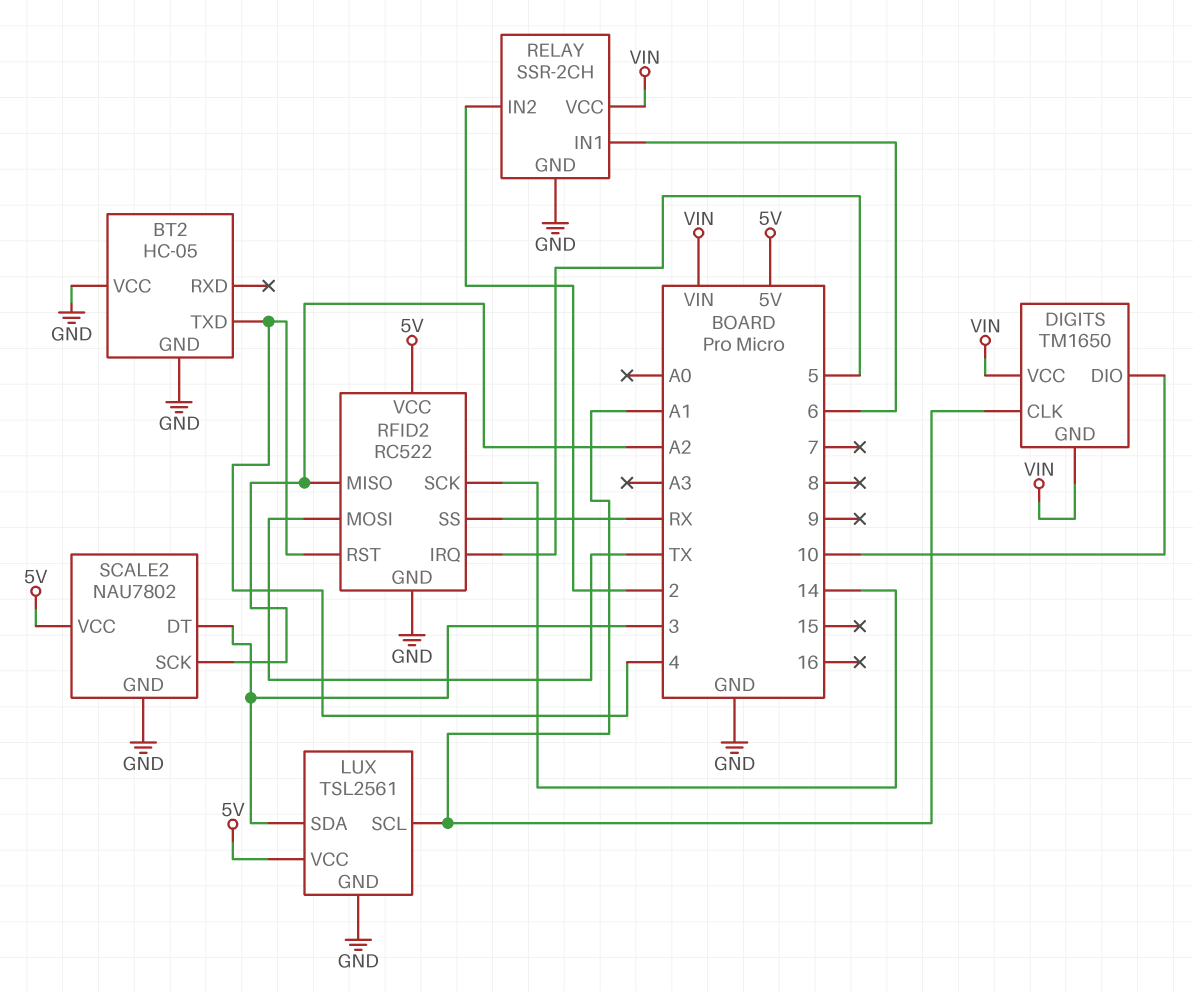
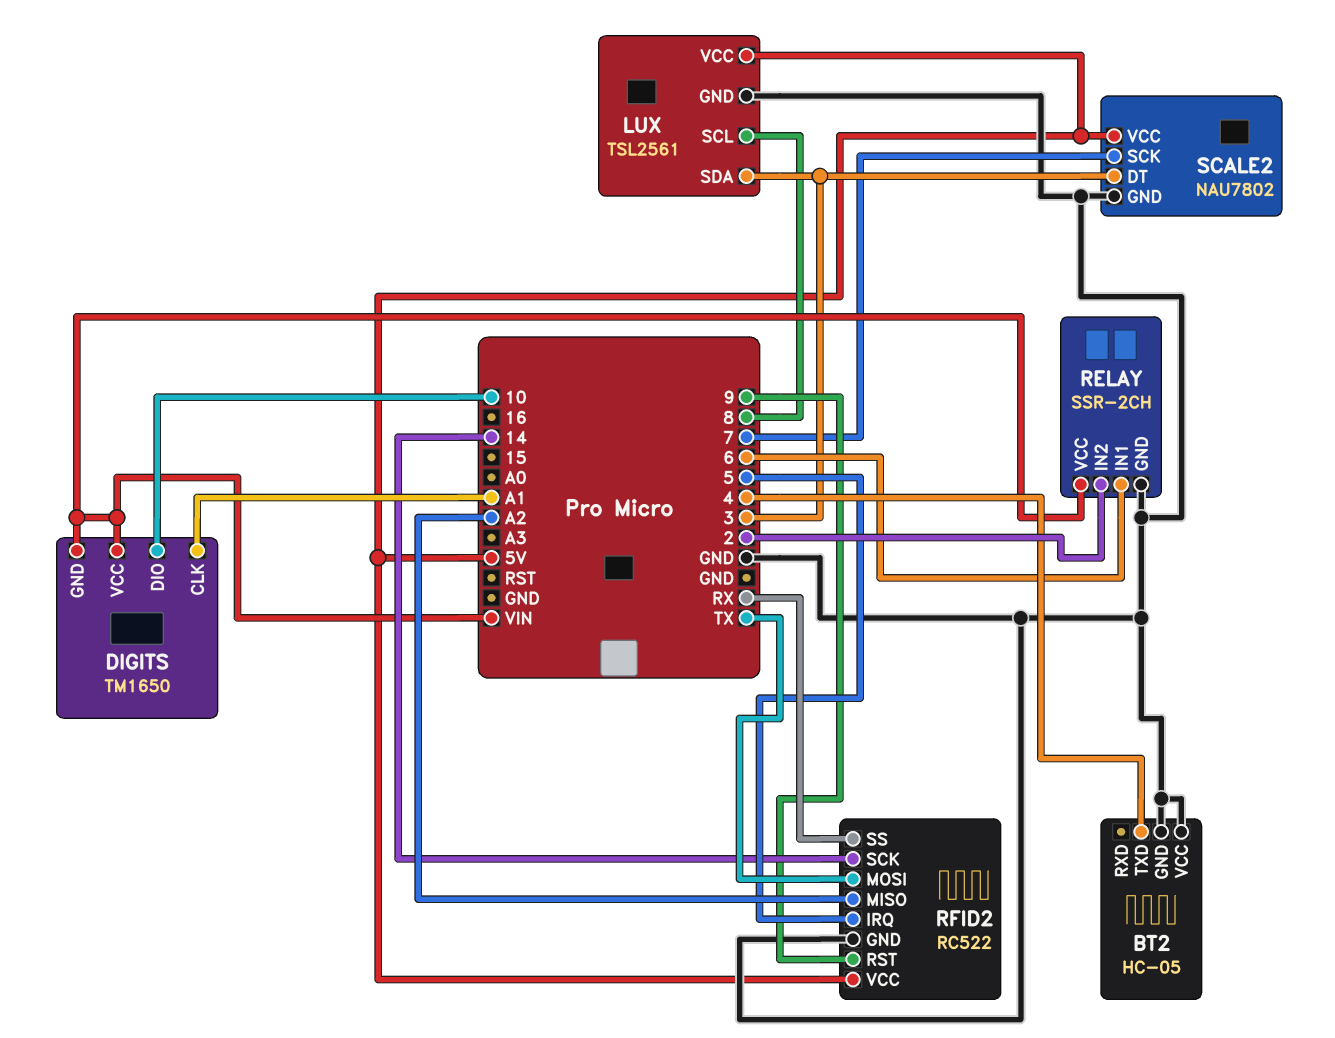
LUX pin SCL: A1 -> 8
RFID2 pin RST: 4 -> 9
SCALE2 pin SCK: A2 -> 7

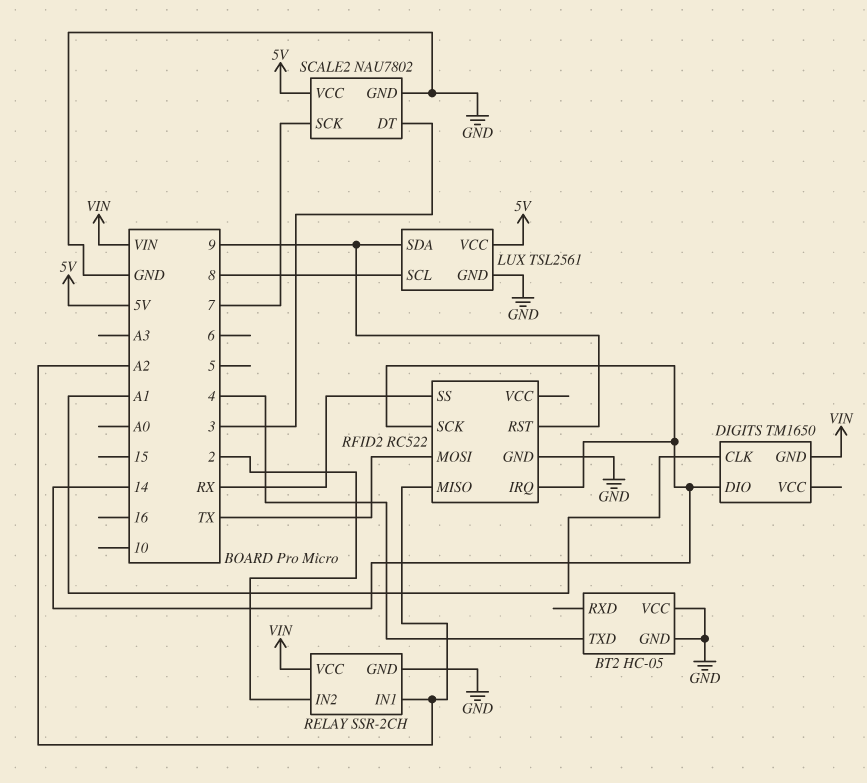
DIGITS pin DIO: 10 -> 14
DIGITS pin VCC: VIN -> none
LUX pin SDA: 3 -> 9
RELAY pin IN1: 6 -> A2
RFID2 pin IRQ: 5 -> 14
RFID2 pin VCC: 5V -> none

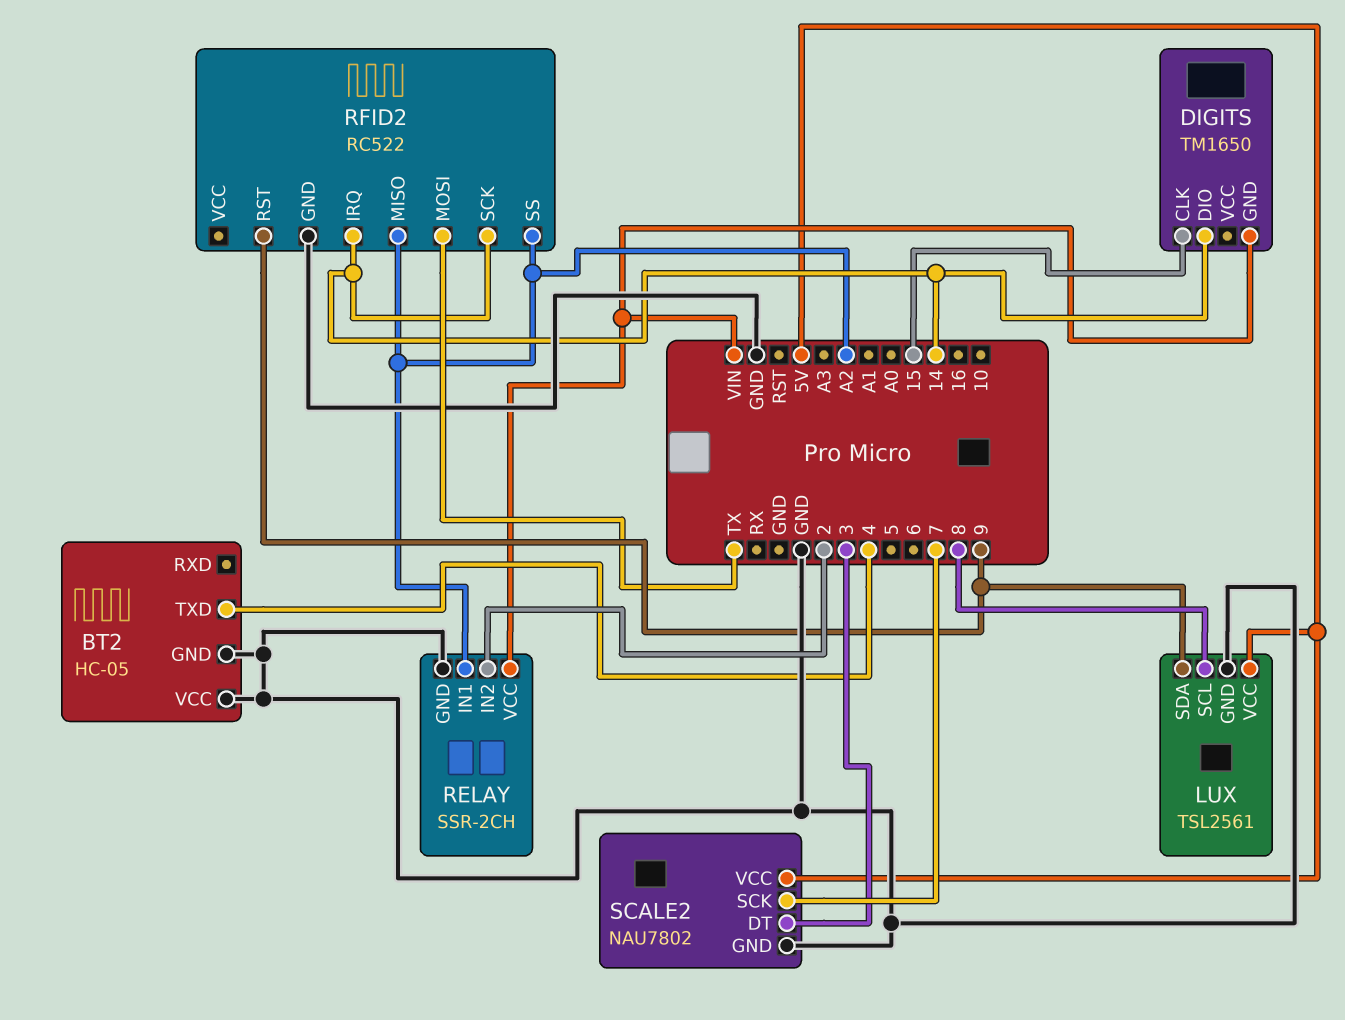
DIGITS pin CLK: A1 -> 15
RFID2 pin SS: RX -> A2

